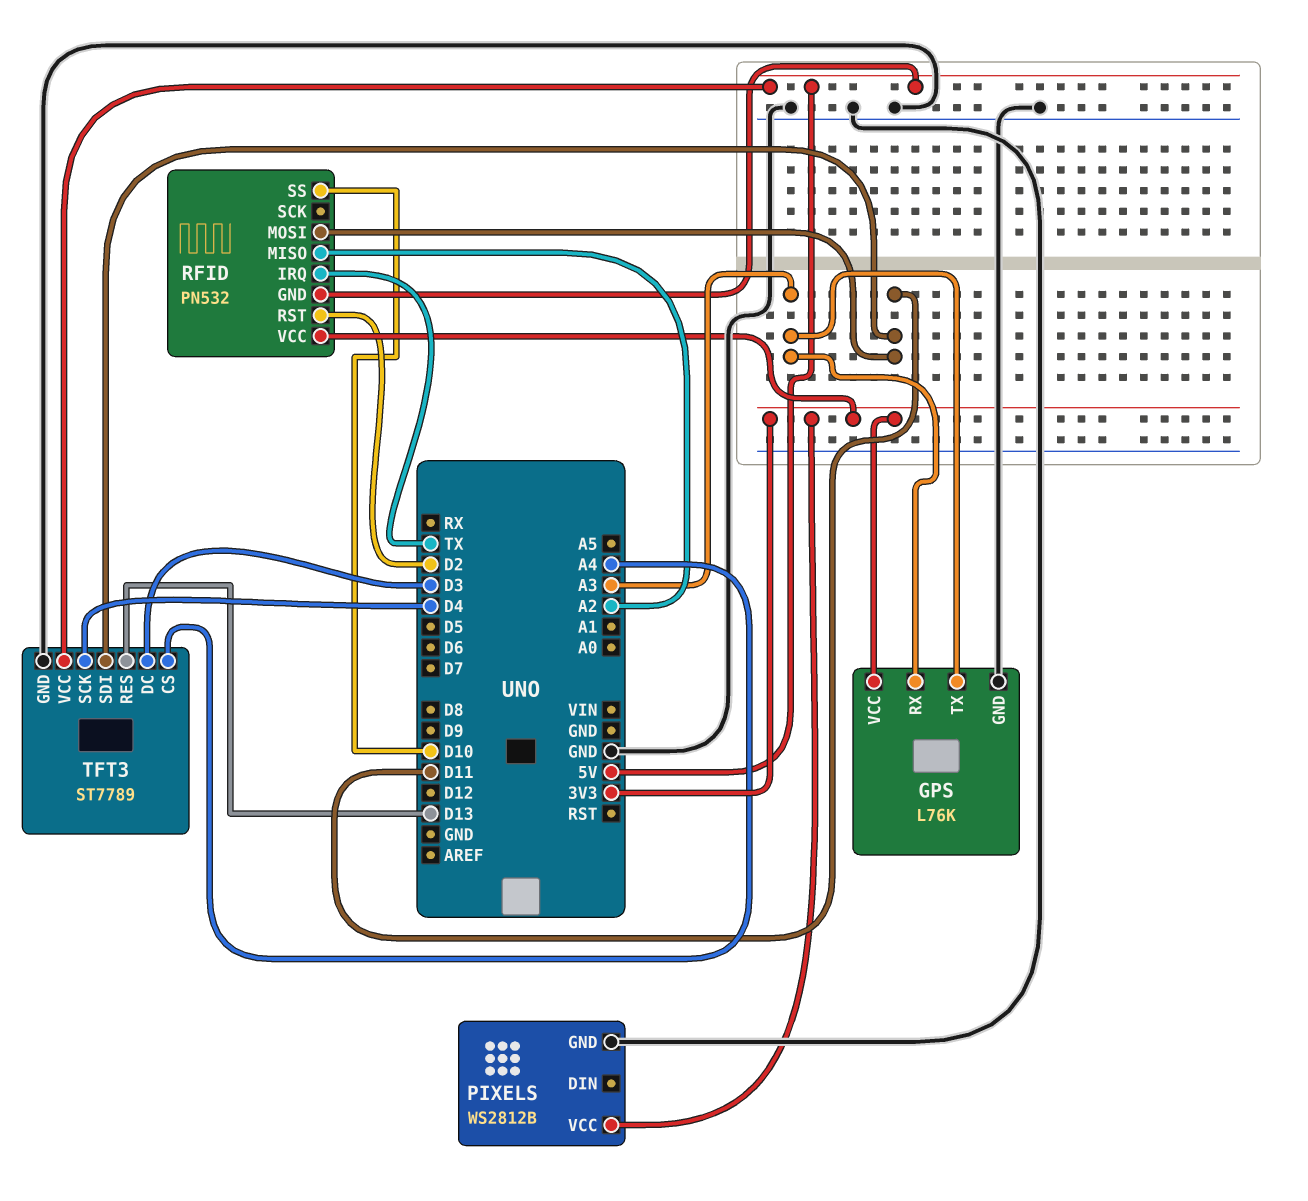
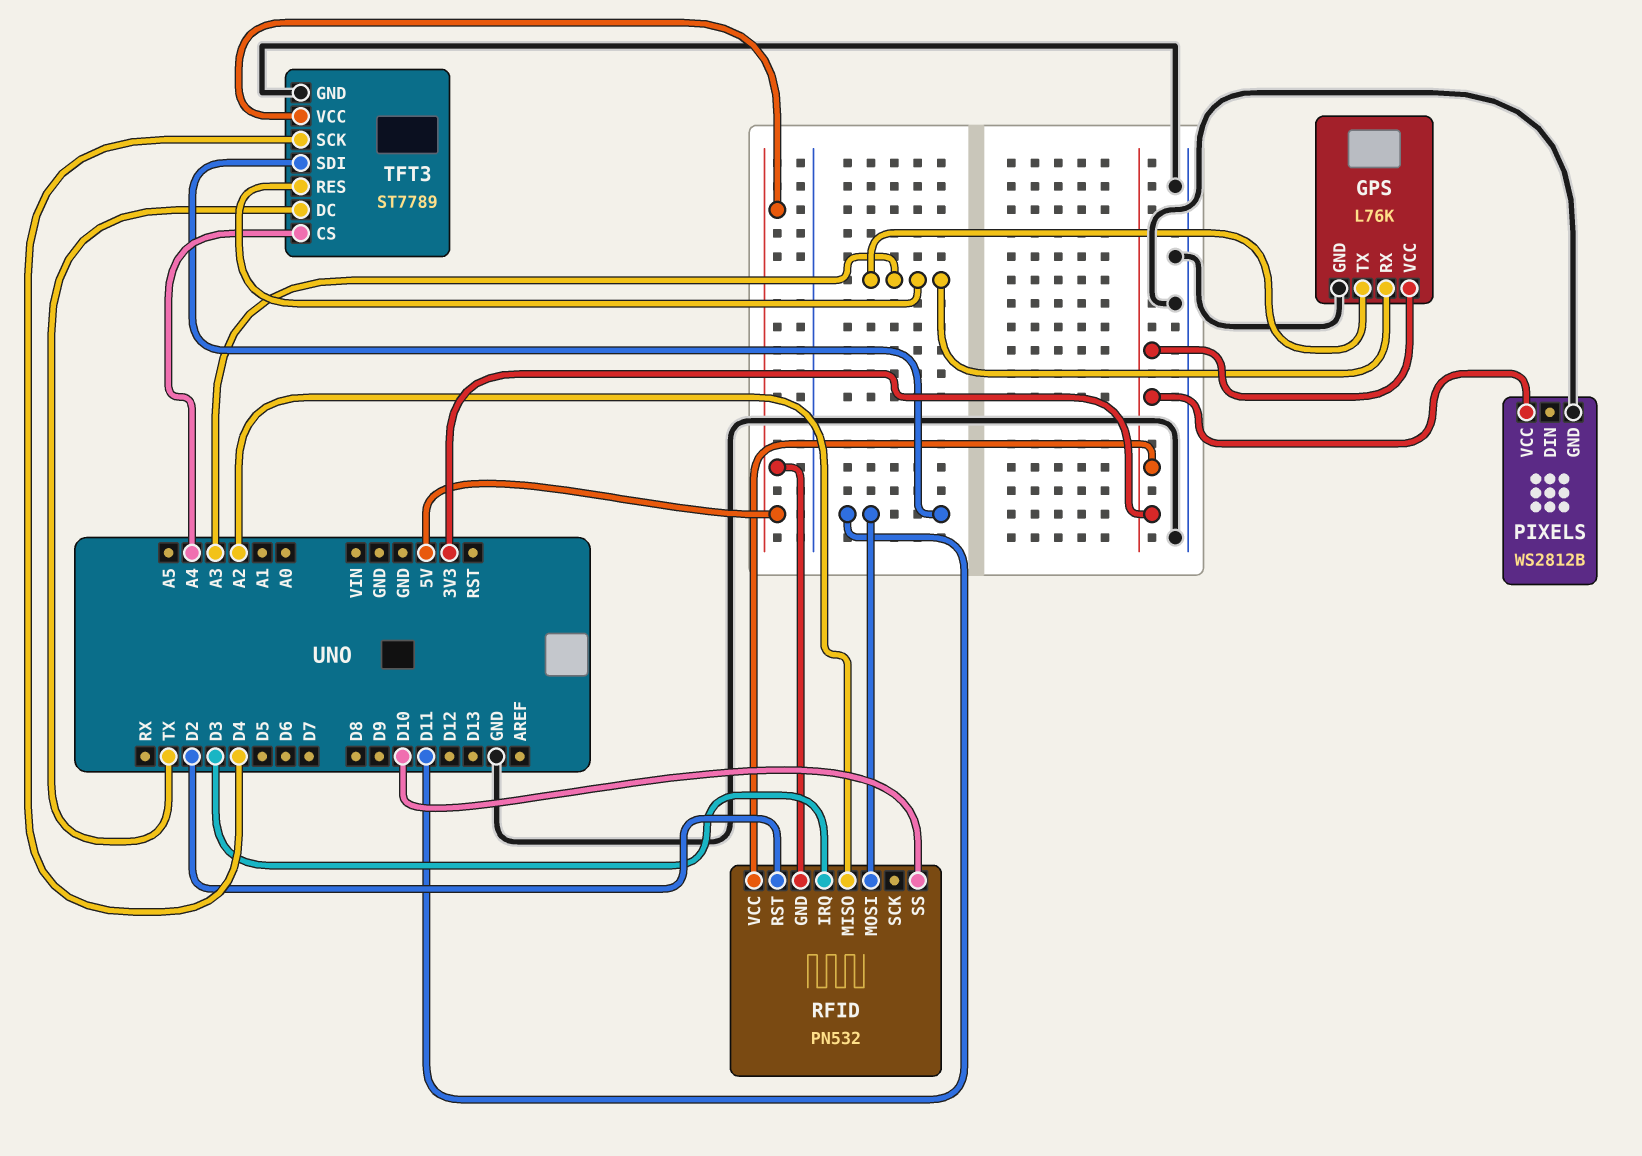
RFID pin IRQ: TX -> D3
TFT3 pin DC: D3 -> TX
TFT3 pin RES: D13 -> A3

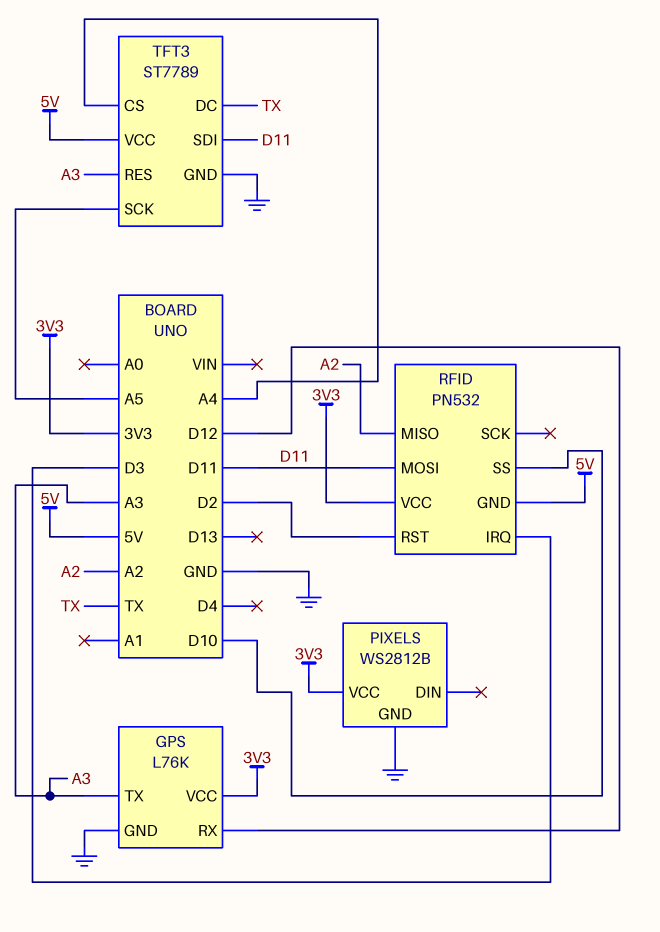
GPS pin RX: A3 -> D12
TFT3 pin SCK: D4 -> A5

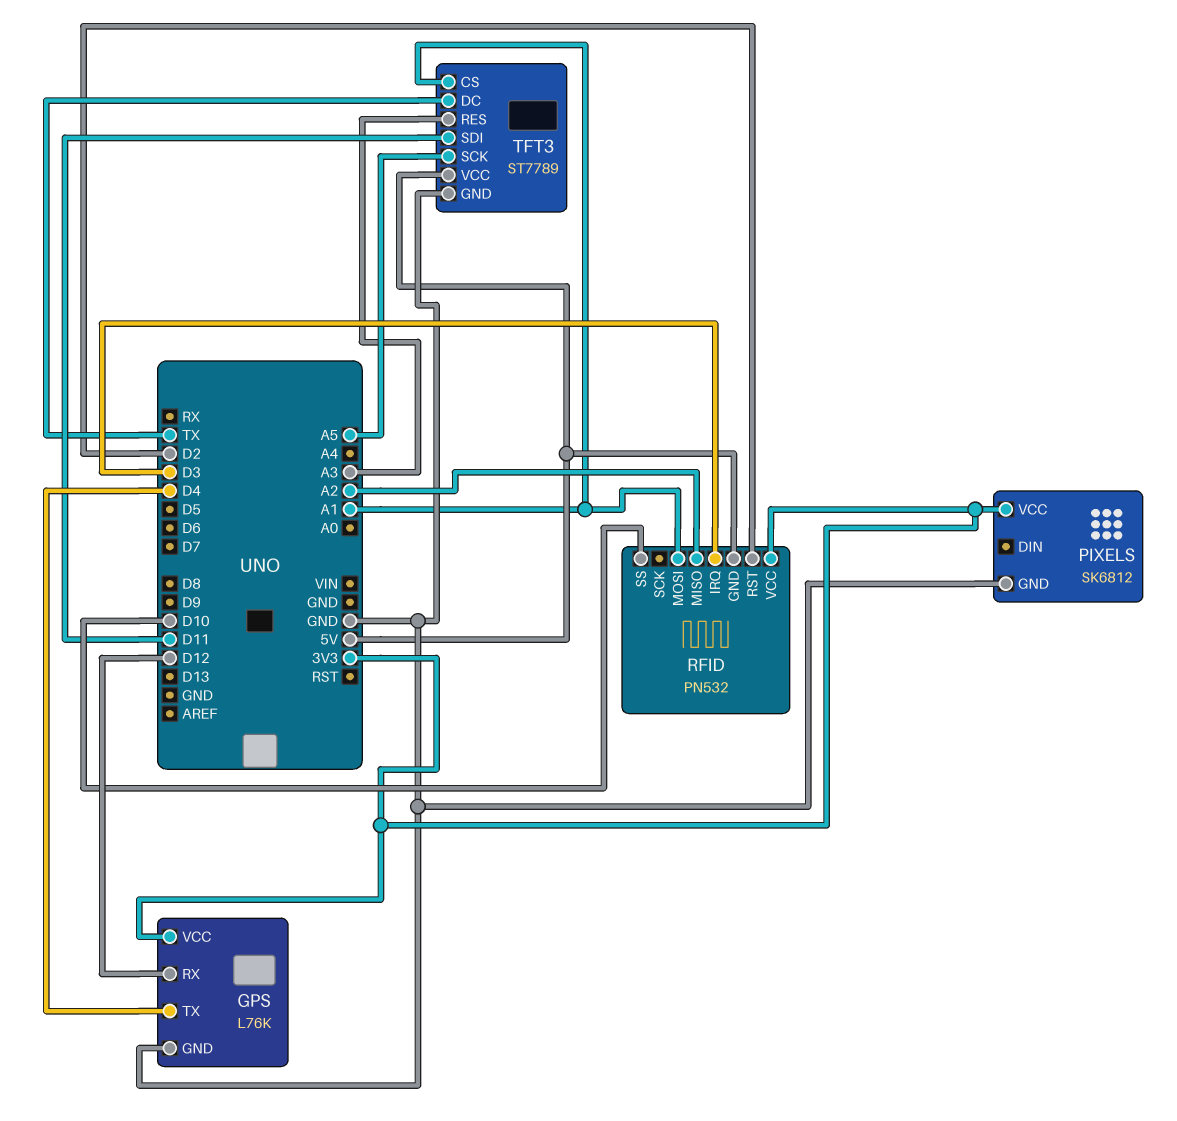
GPS pin TX: A3 -> D4
PIXELS: WS2812B -> SK6812
RFID pin MOSI: D11 -> A1
TFT3 pin CS: A4 -> A1

